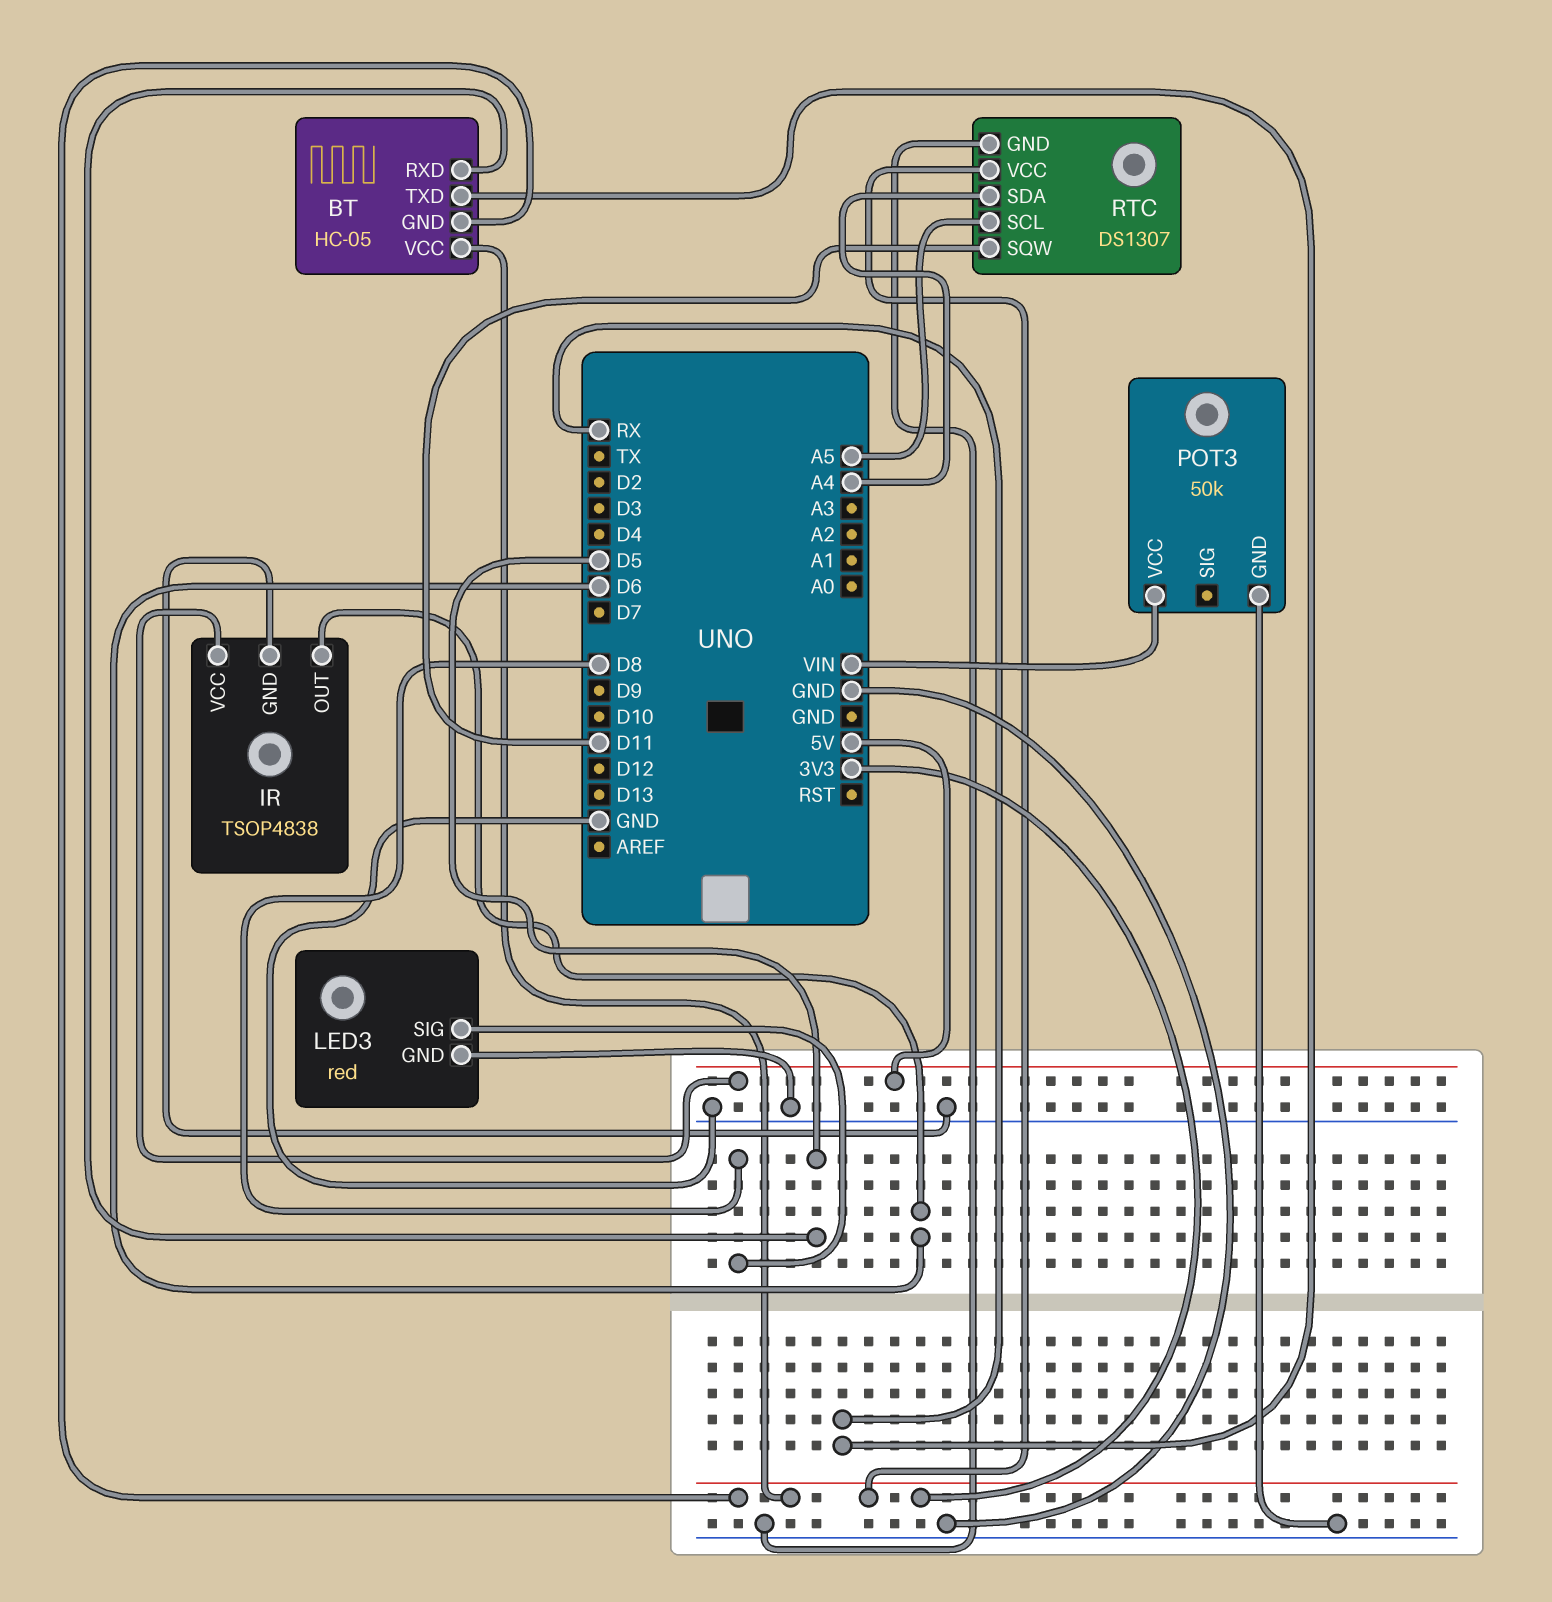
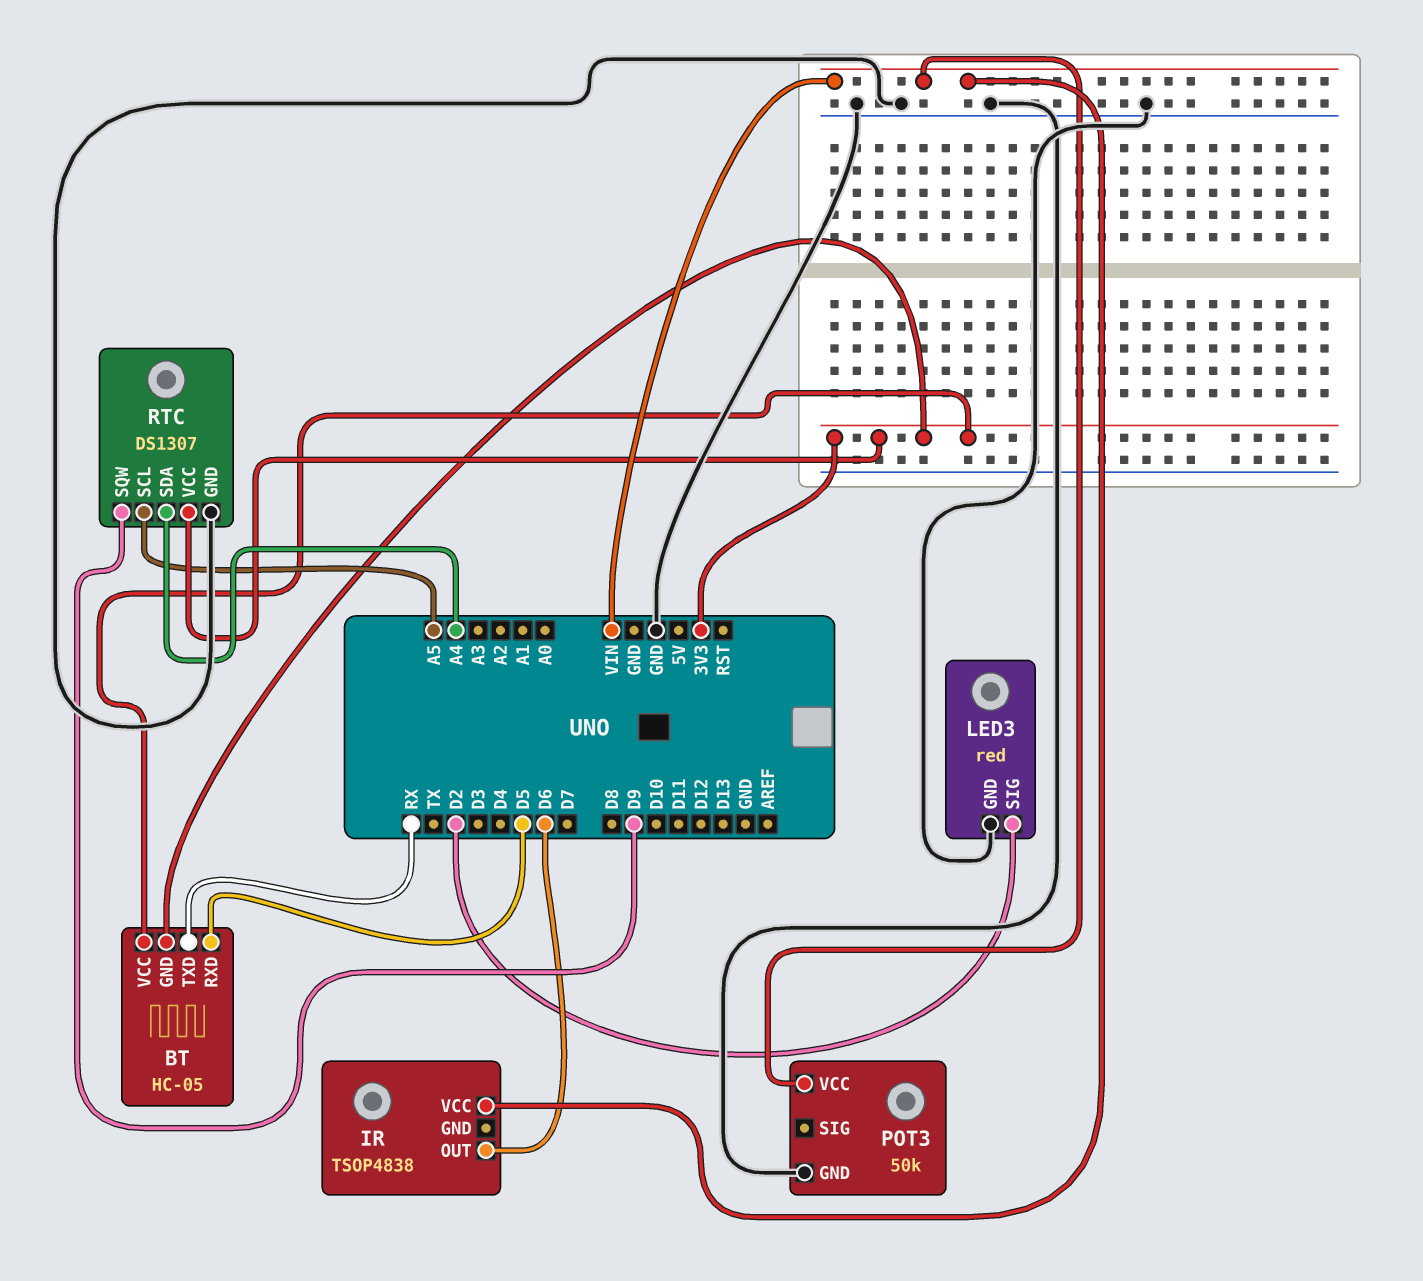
IR pin GND: GND -> none
IR pin VCC: 5V -> VIN
LED3 pin SIG: D8 -> D2
RTC pin SQW: D11 -> D9

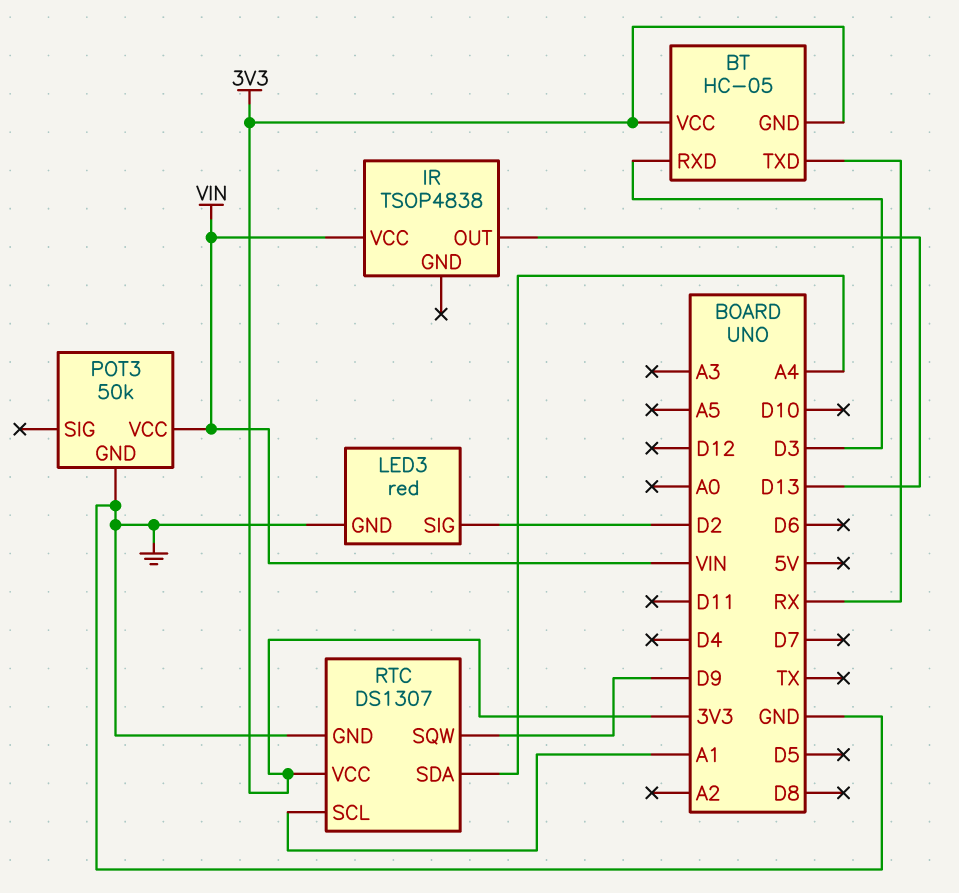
BT pin RXD: D5 -> D3
IR pin OUT: D6 -> D13
RTC pin SCL: A5 -> A1

